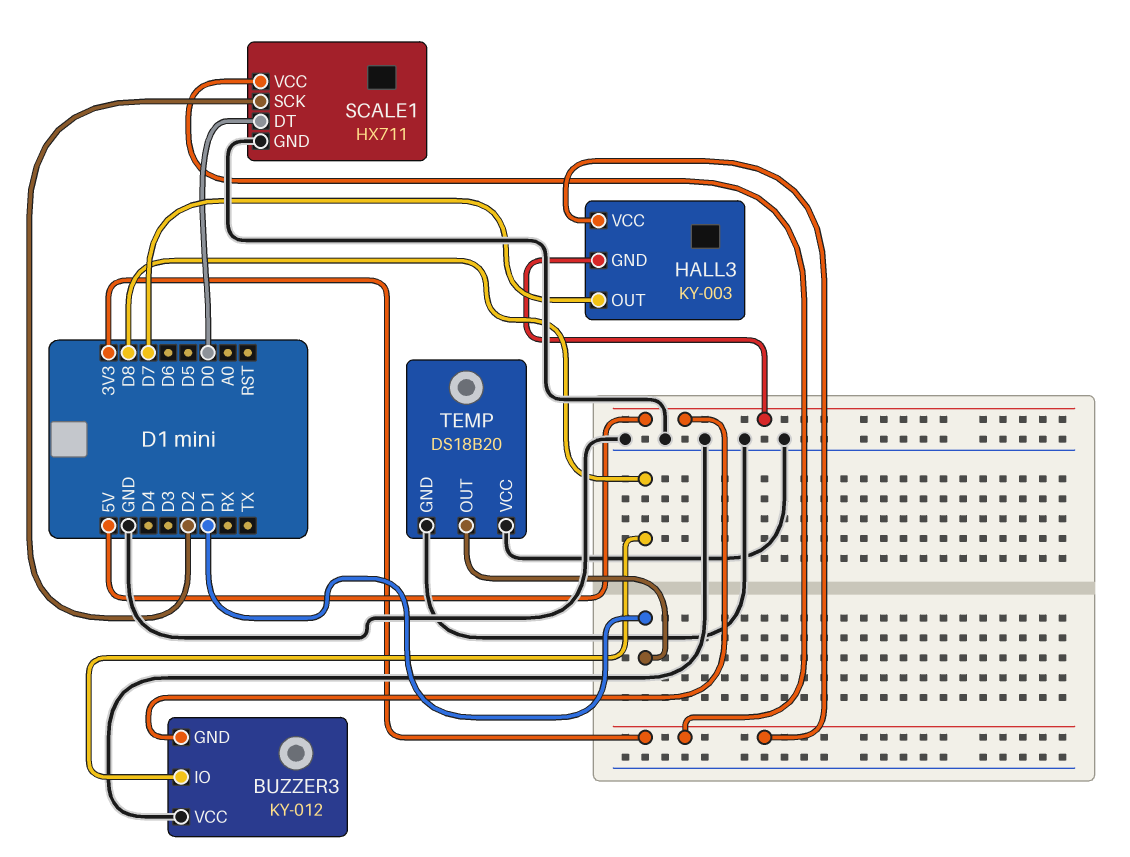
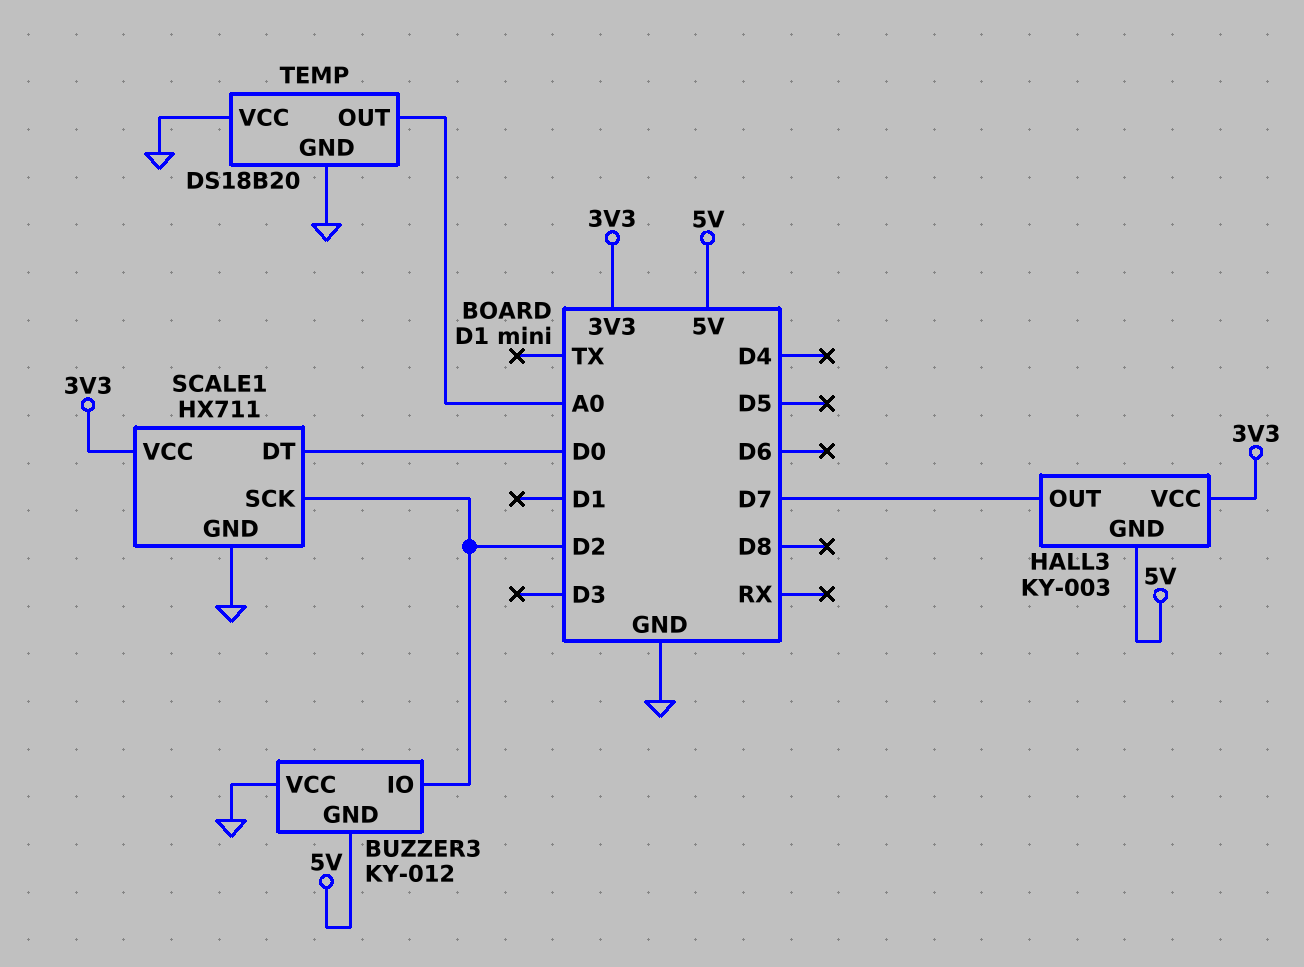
BUZZER3 pin IO: D8 -> D2
TEMP pin OUT: D1 -> A0

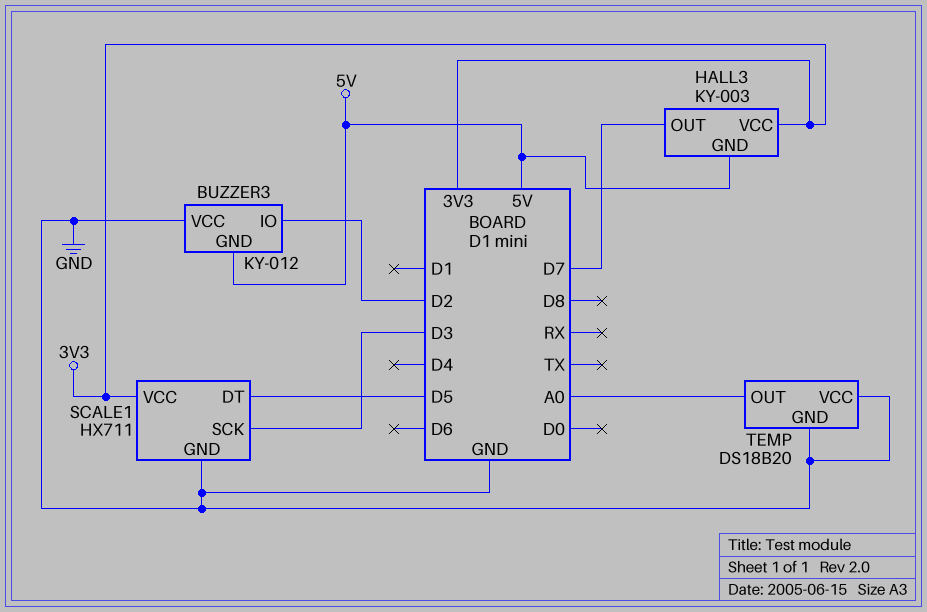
SCALE1 pin DT: D0 -> D5
SCALE1 pin SCK: D2 -> D3

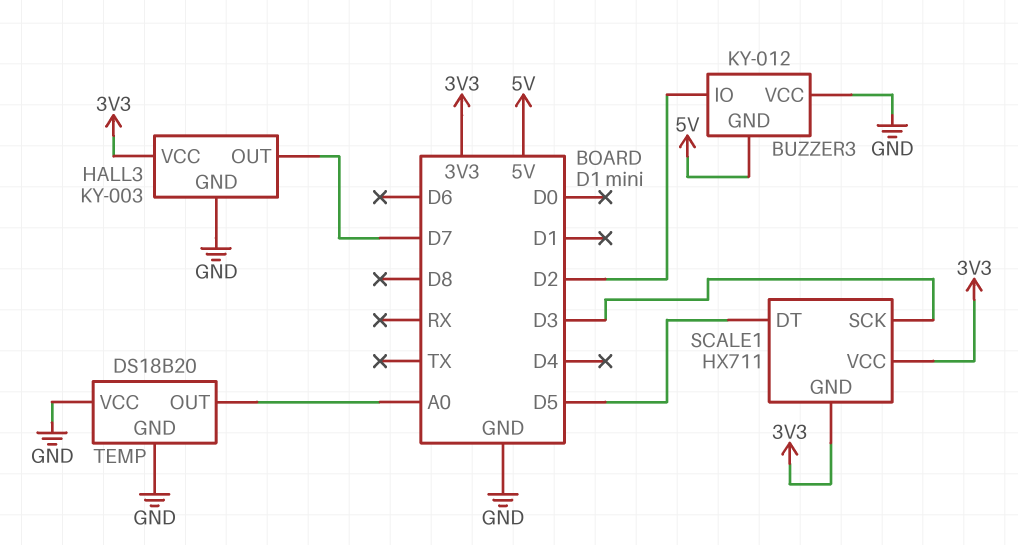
HALL3 pin GND: 5V -> GND
SCALE1 pin GND: GND -> 3V3

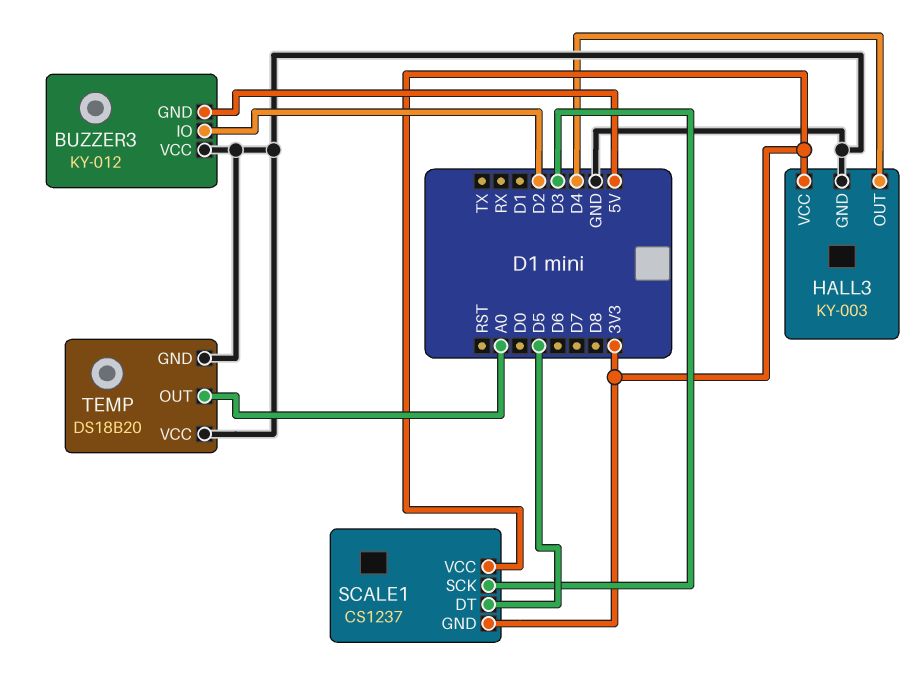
HALL3 pin OUT: D7 -> D4
SCALE1: HX711 -> CS1237

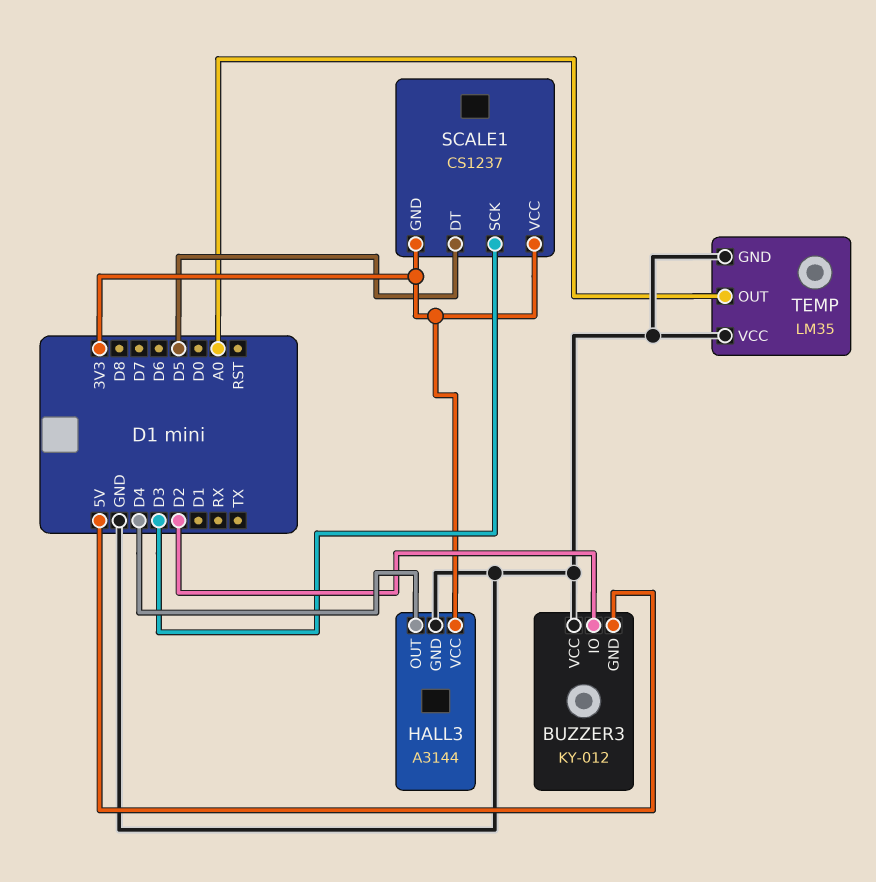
HALL3: KY-003 -> A3144
TEMP: DS18B20 -> LM35

